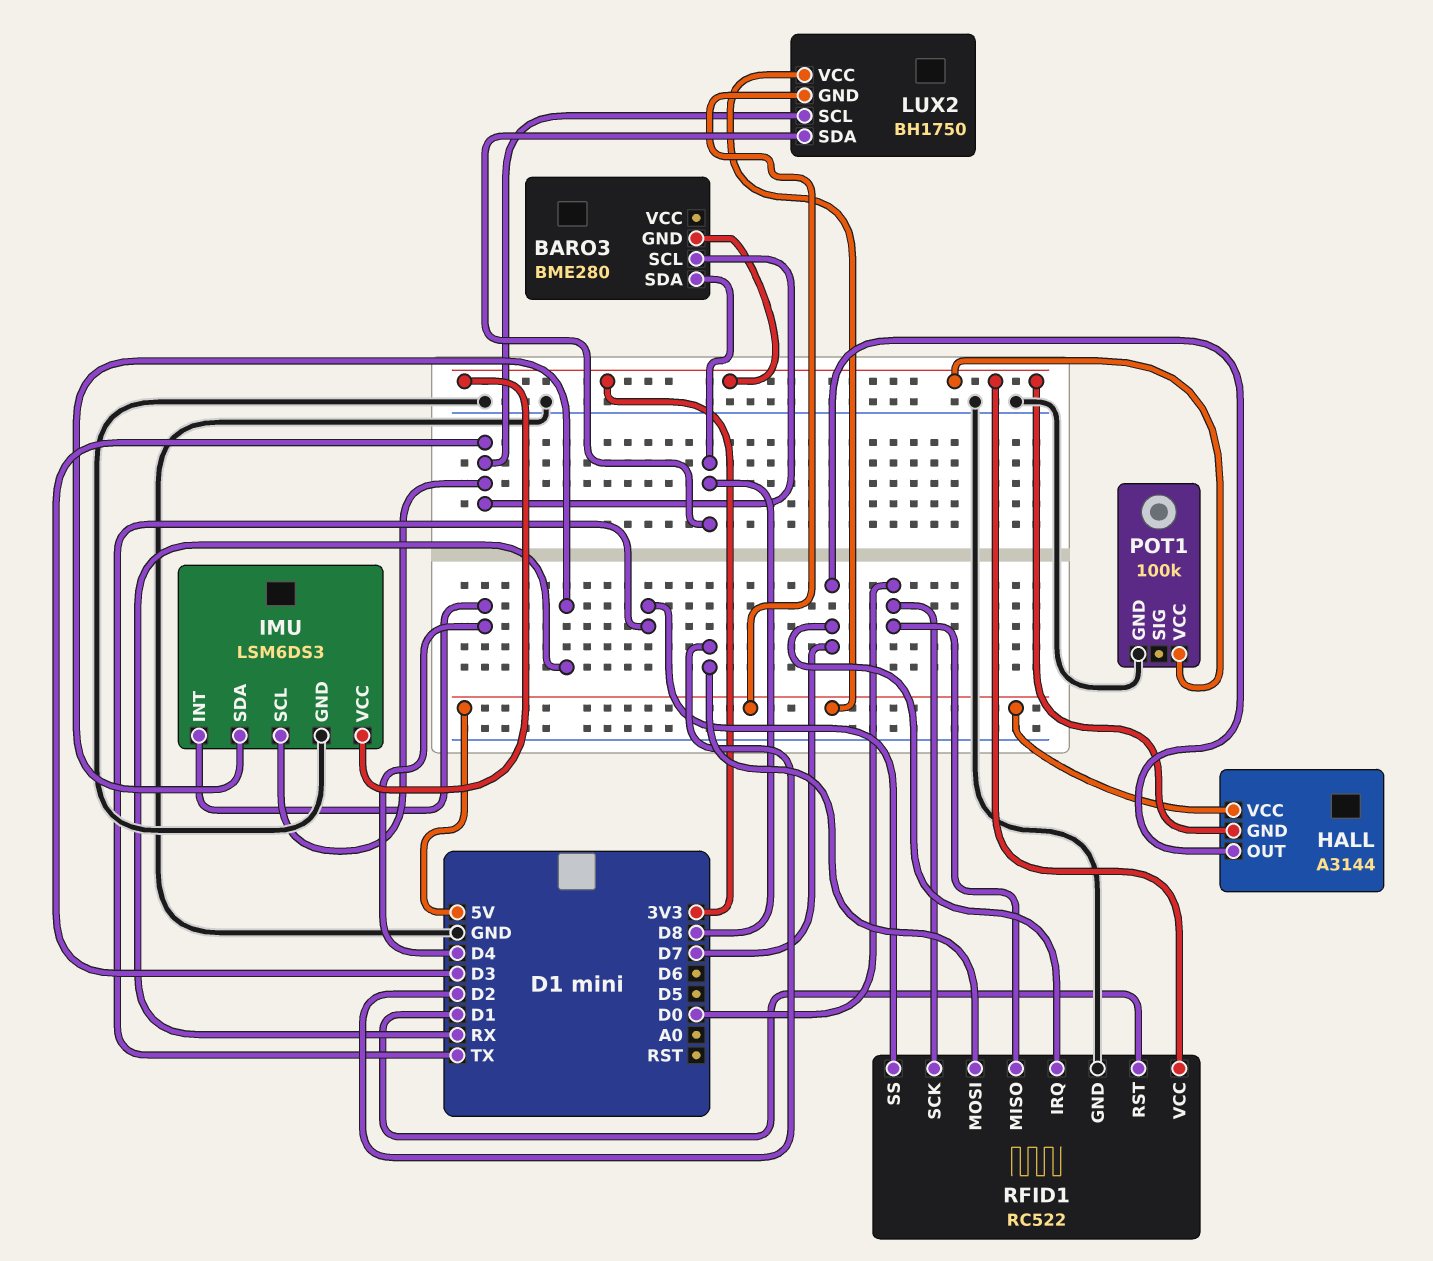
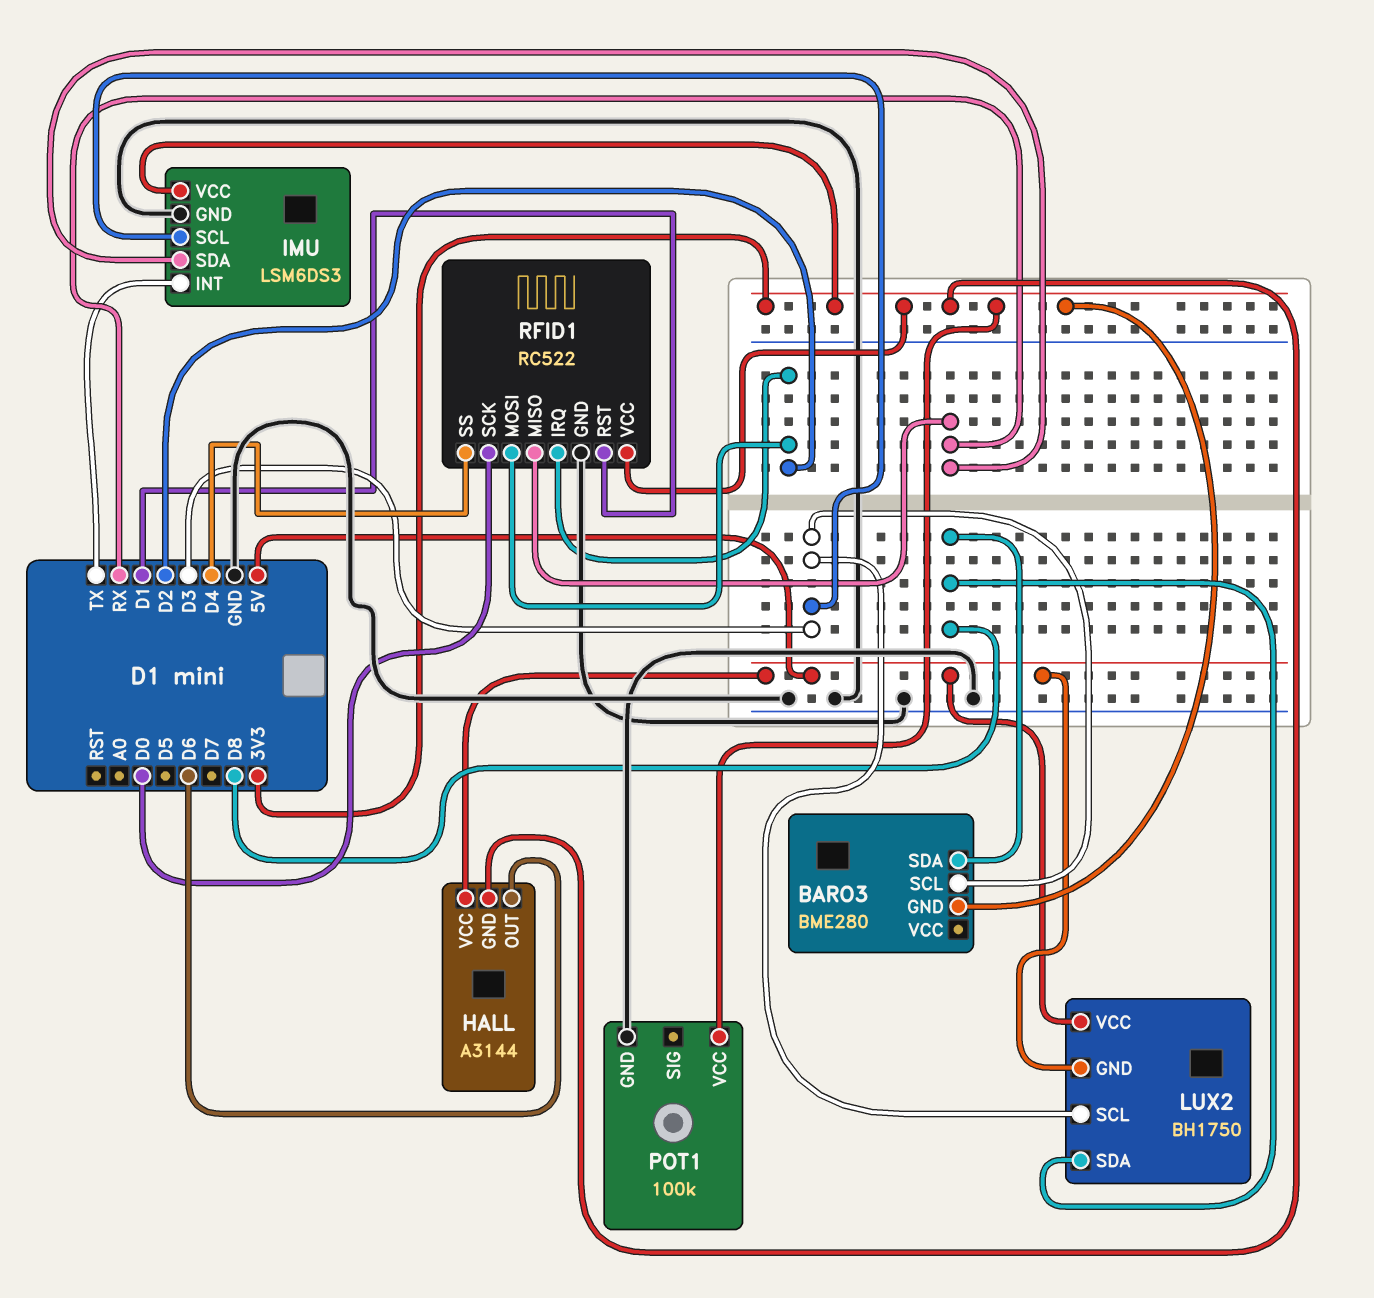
HALL pin OUT: D7 -> D6
IMU pin INT: D4 -> TX
RFID1 pin IRQ: D7 -> D2
RFID1 pin MISO: D0 -> RX
RFID1 pin SS: TX -> D4

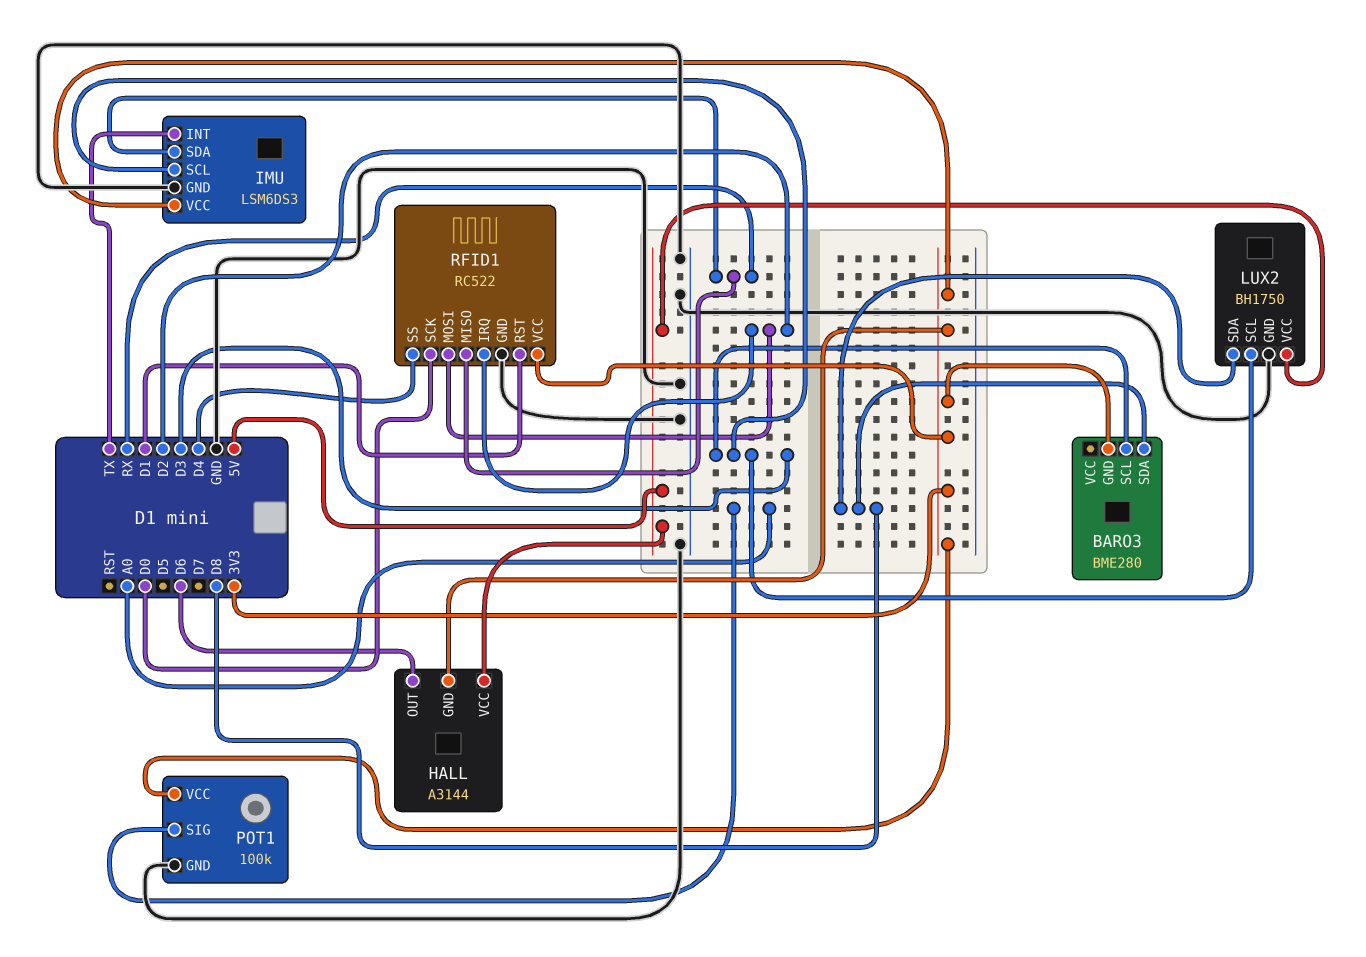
LUX2 pin GND: 5V -> GND
POT1 pin SIG: none -> A0

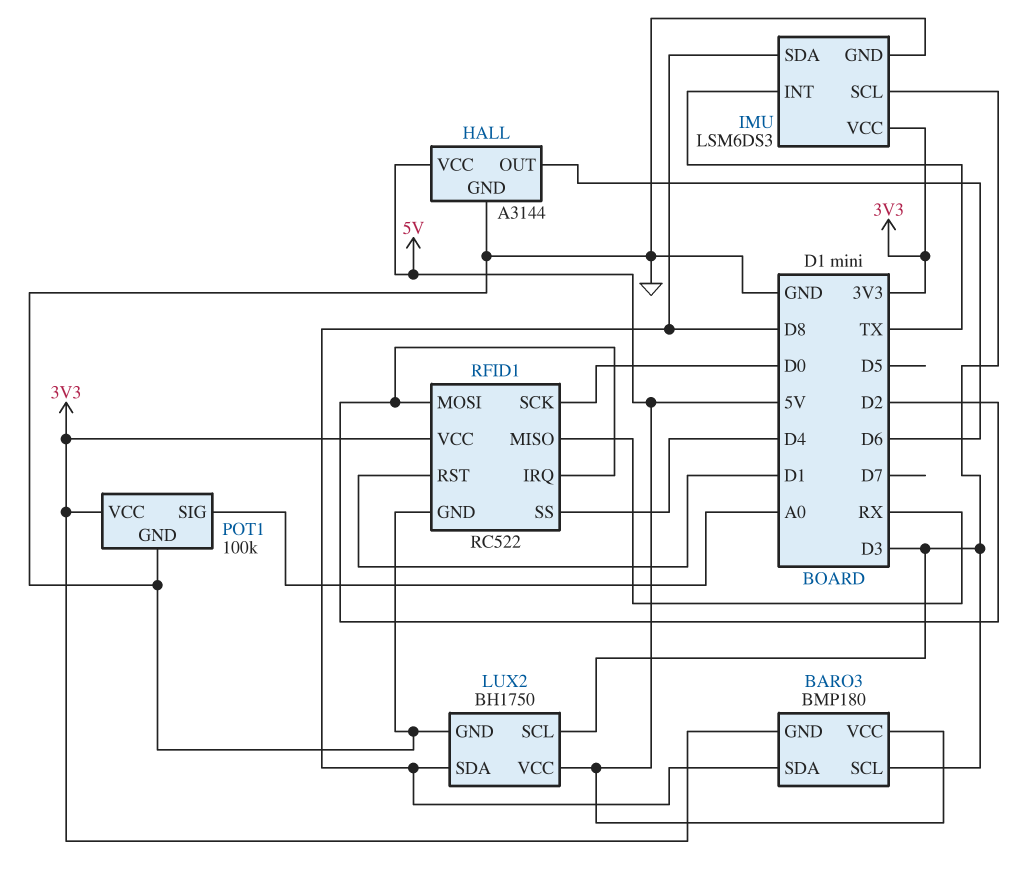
BARO3: BME280 -> BMP180
BARO3 pin VCC: none -> 5V
HALL pin GND: 3V3 -> GND
IMU pin SDA: RX -> D8

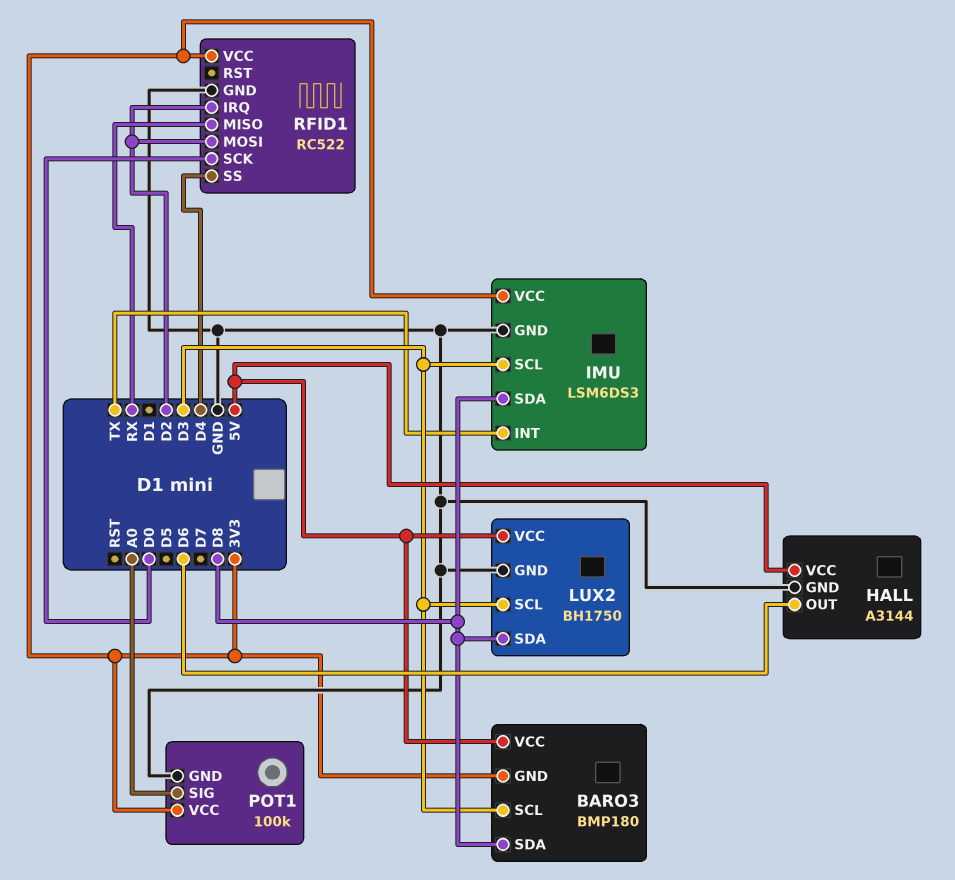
RFID1 pin RST: D1 -> none

